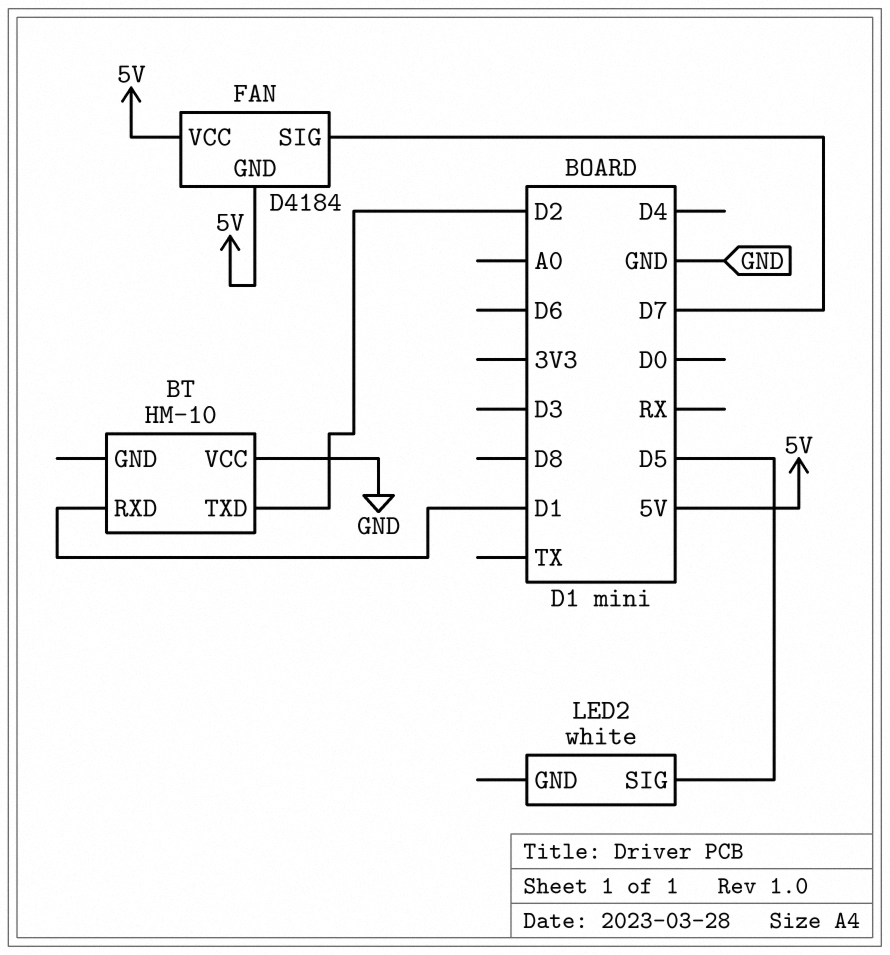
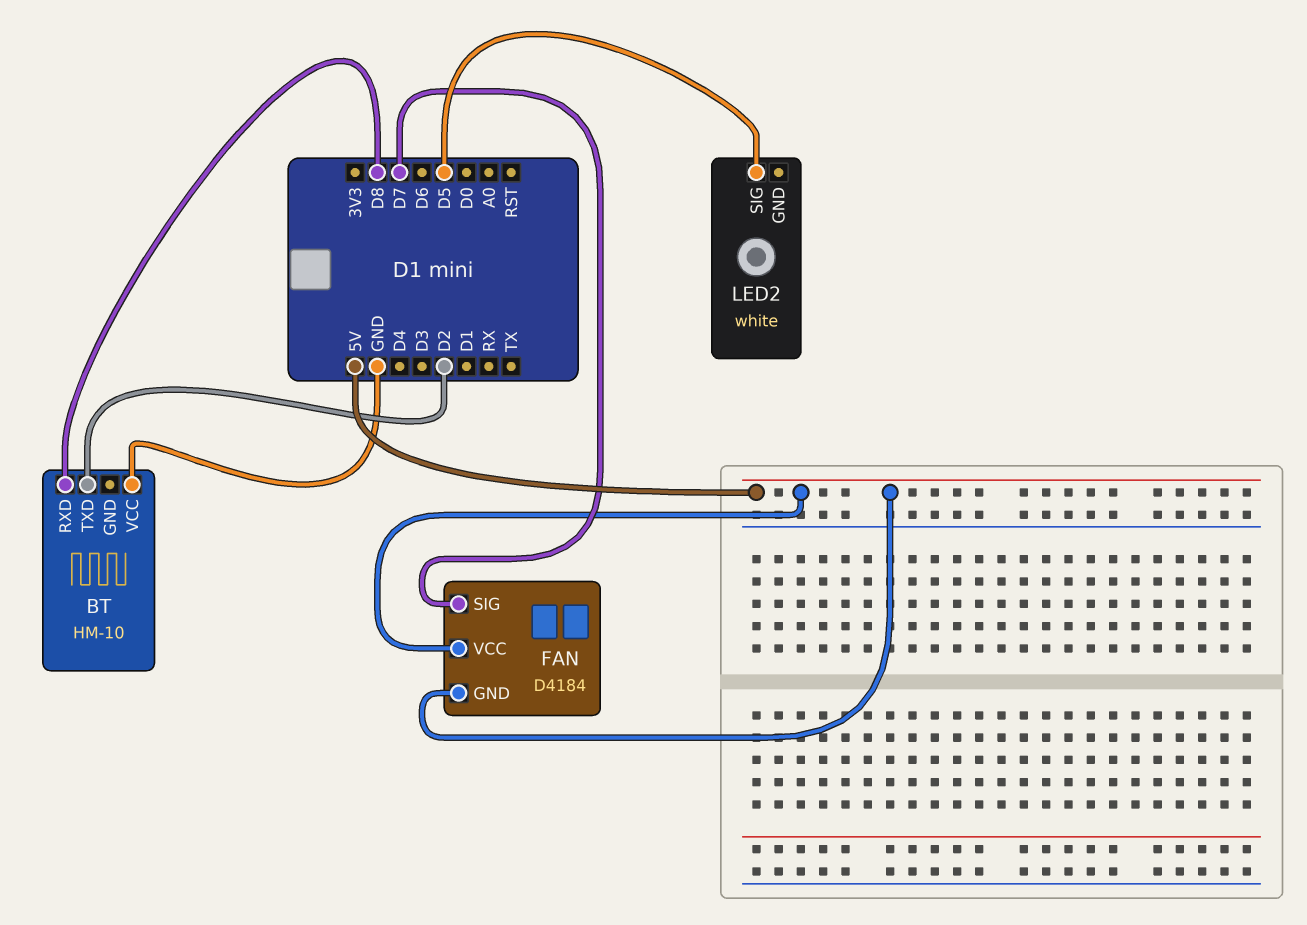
BT pin RXD: D1 -> D8

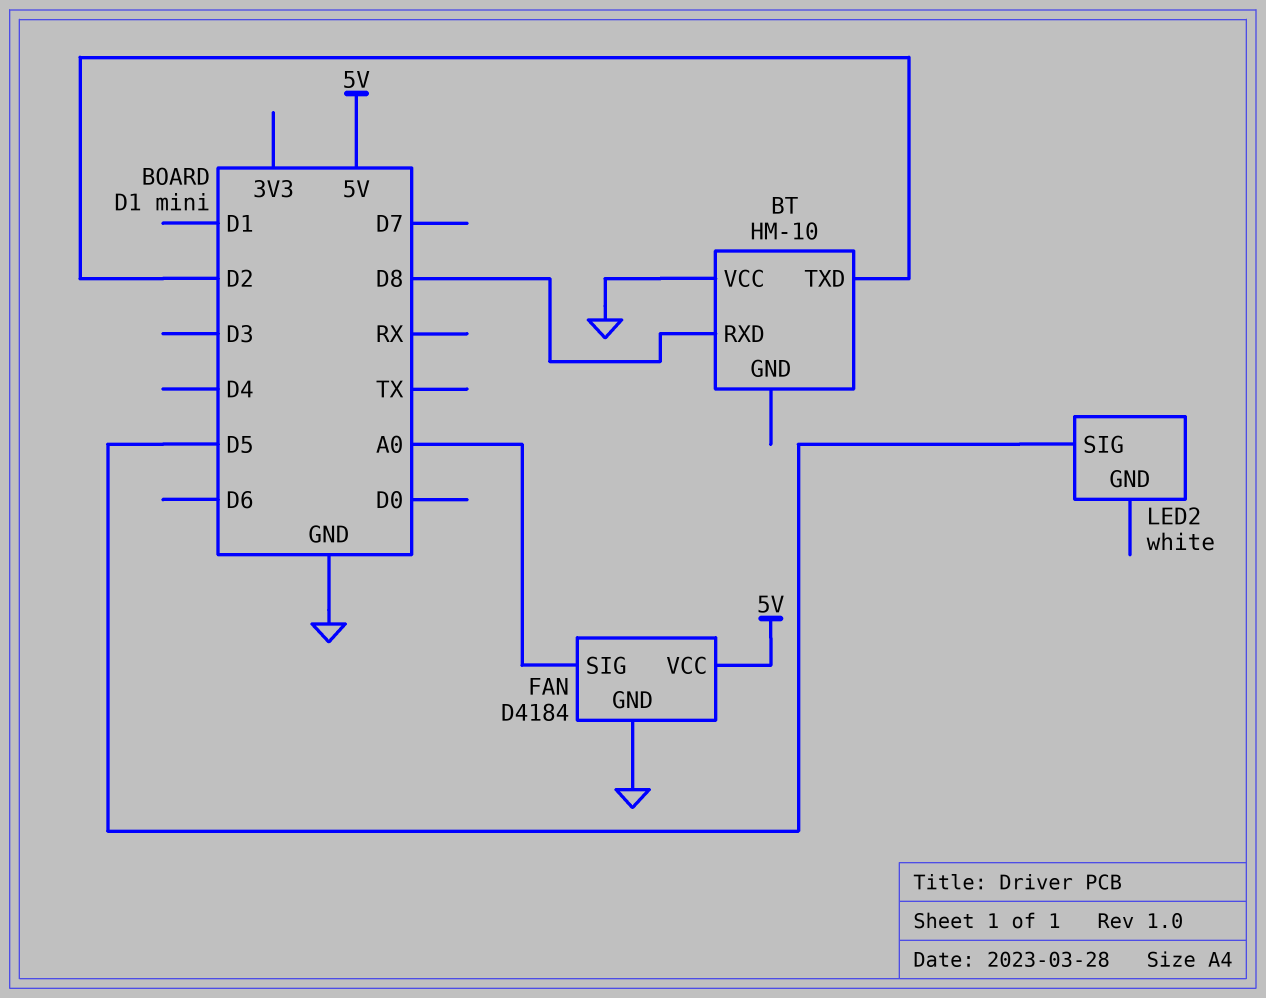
FAN pin GND: 5V -> GND
FAN pin SIG: D7 -> A0

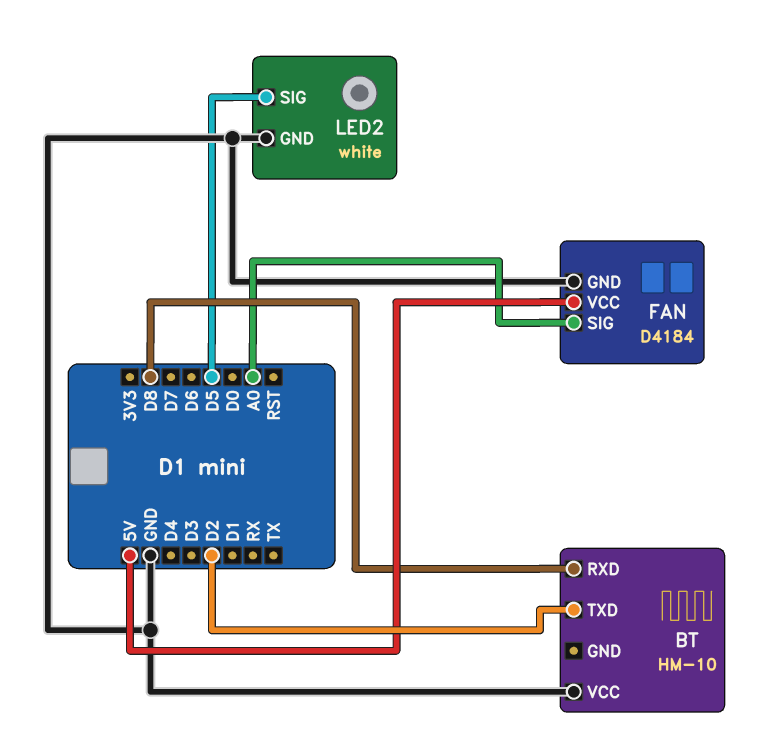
LED2 pin GND: none -> GND

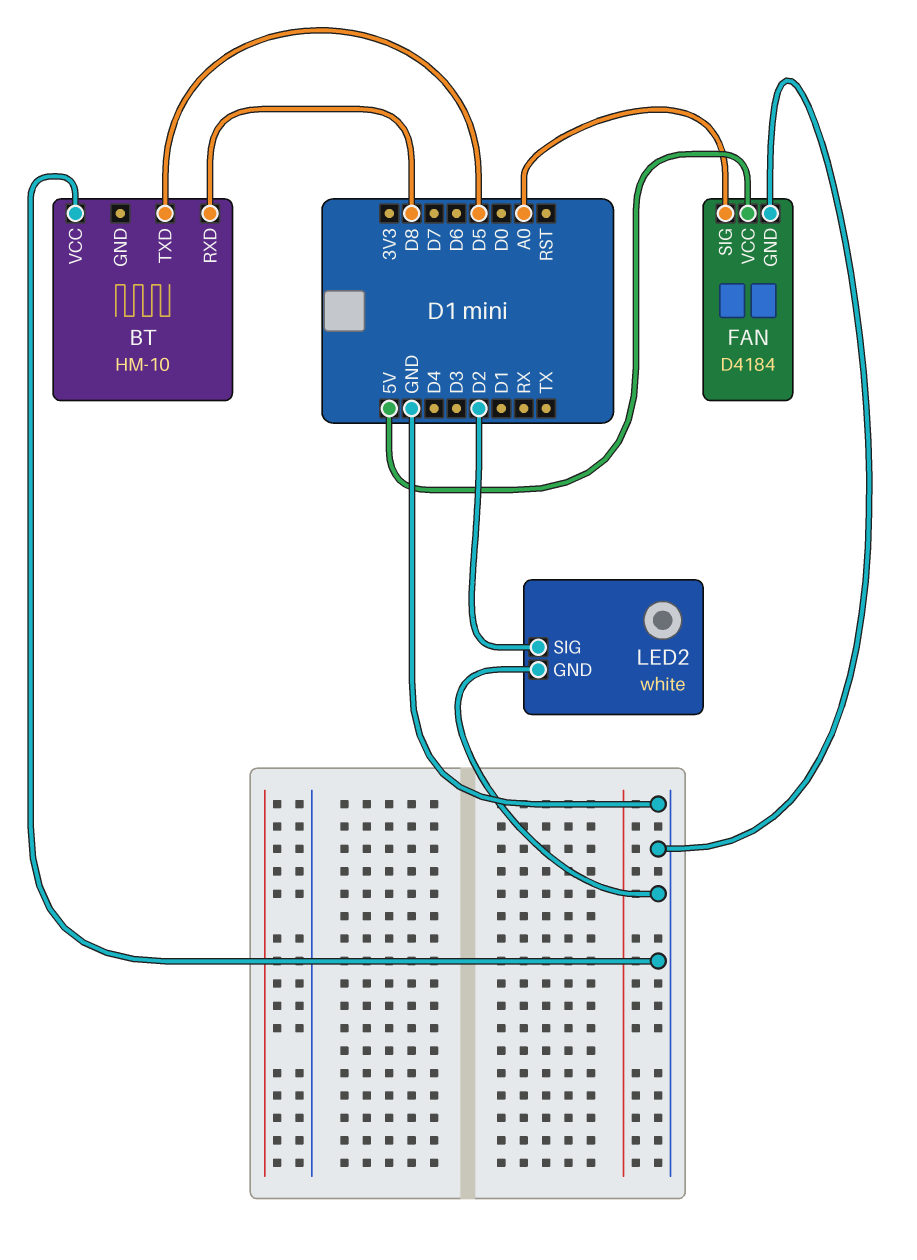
BT pin TXD: D2 -> D5
LED2 pin SIG: D5 -> D2

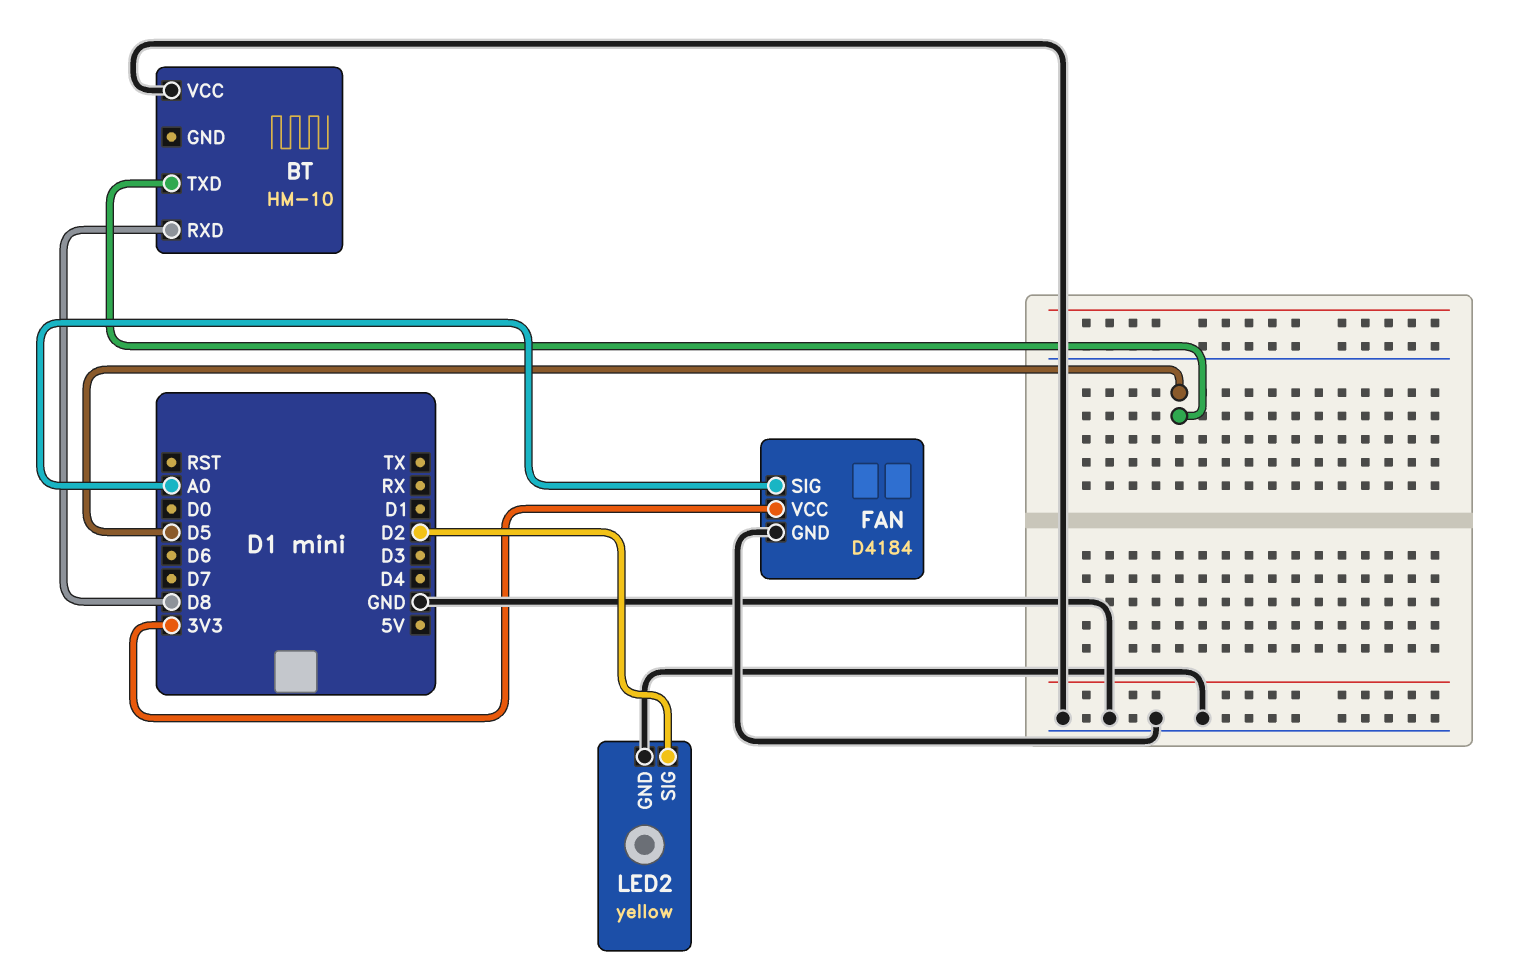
FAN pin VCC: 5V -> 3V3
LED2: white -> yellow

